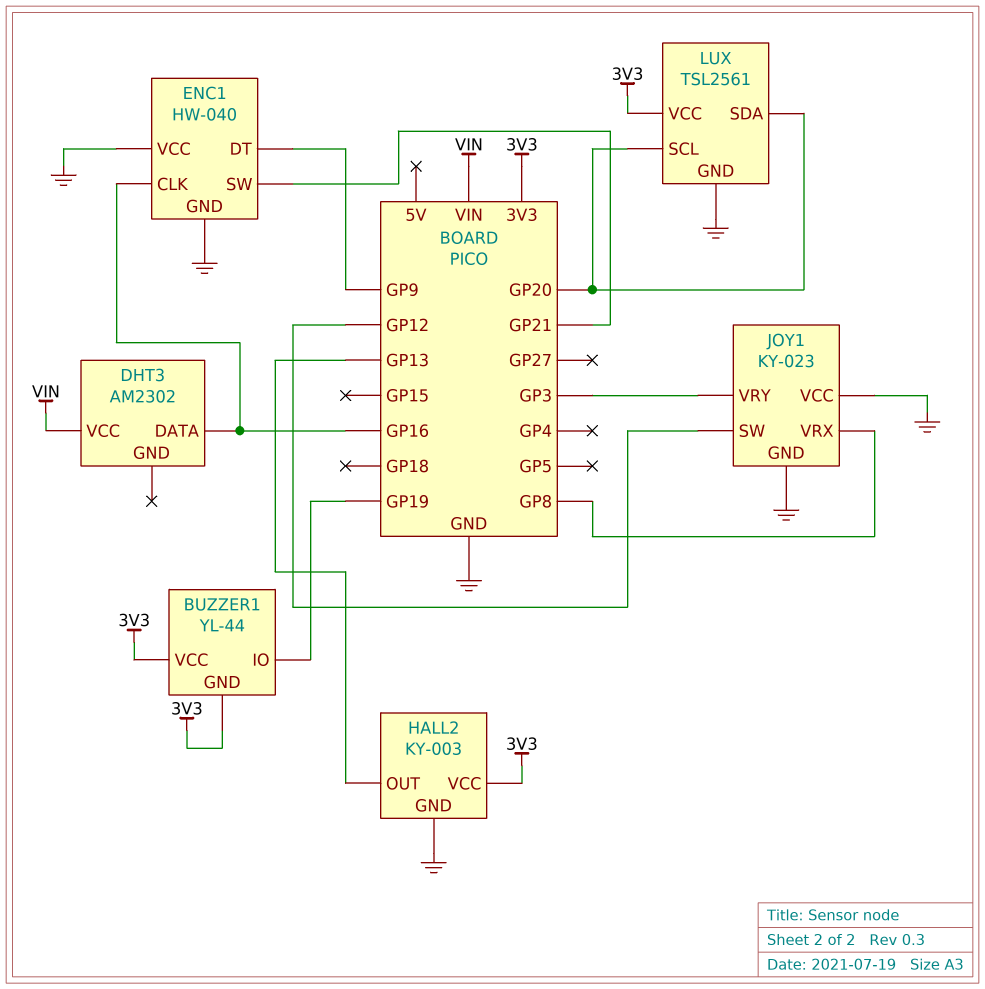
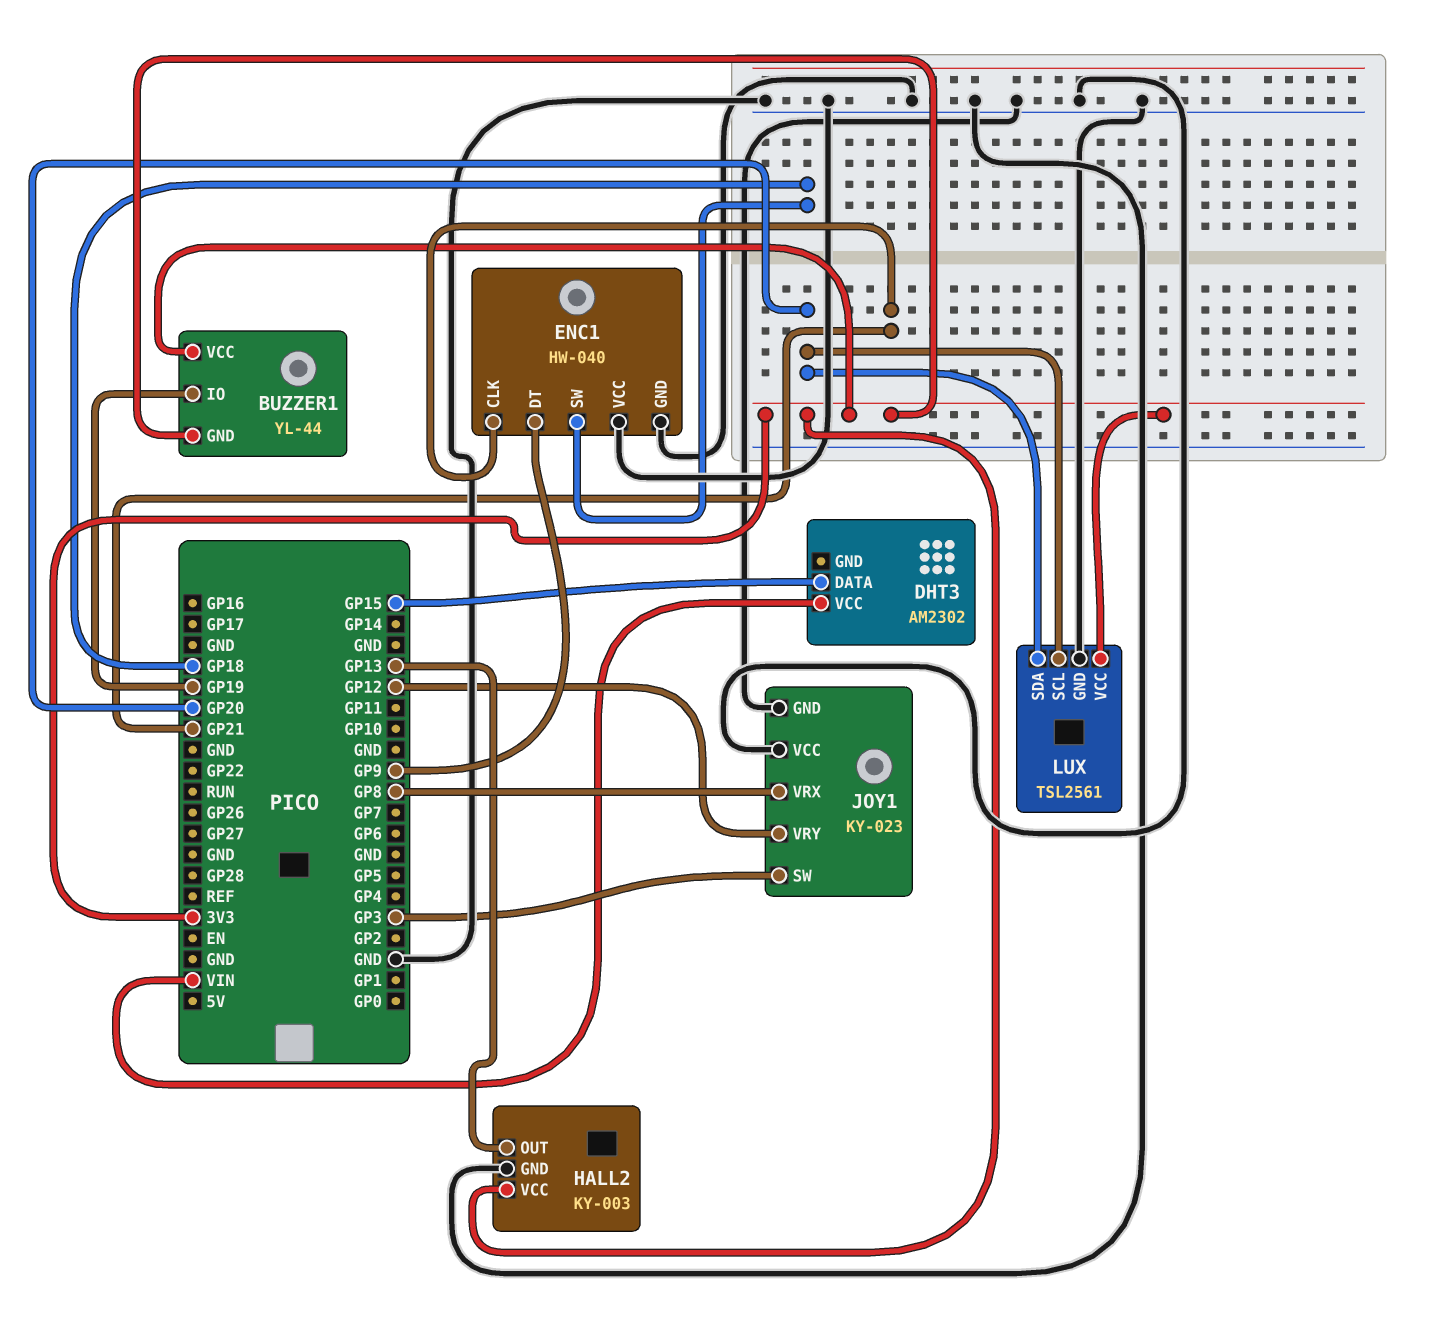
DHT3 pin DATA: GP16 -> GP15
ENC1 pin CLK: GP16 -> GP21
ENC1 pin SW: GP21 -> GP18
JOY1 pin SW: GP12 -> GP3
JOY1 pin VRY: GP3 -> GP12

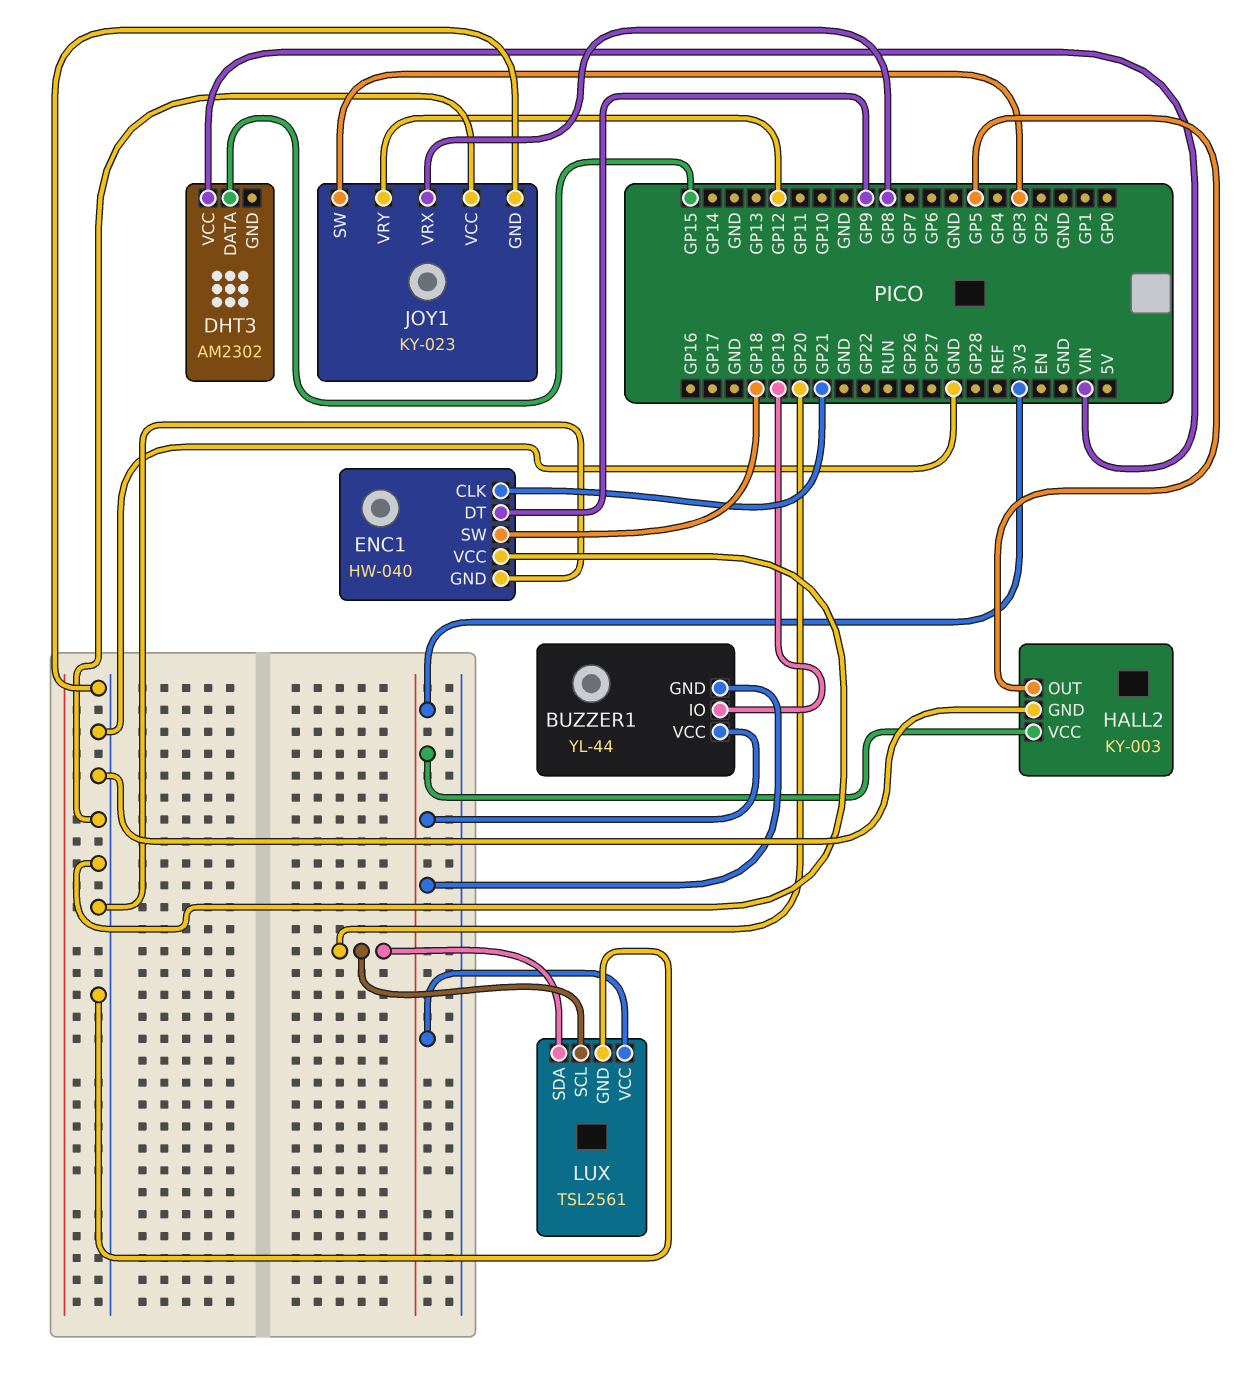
HALL2 pin OUT: GP13 -> GP5

